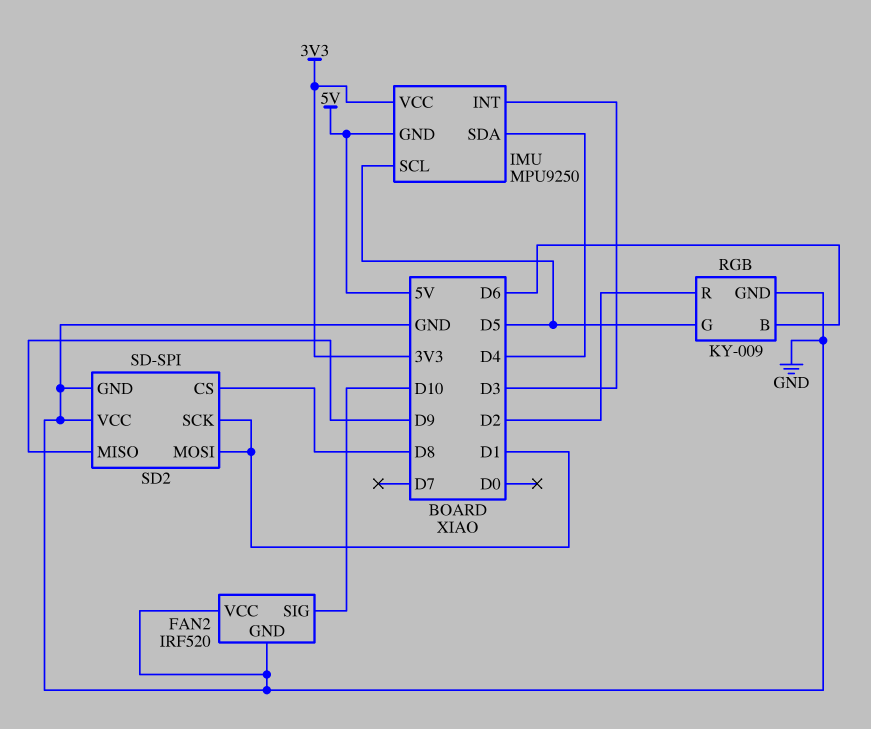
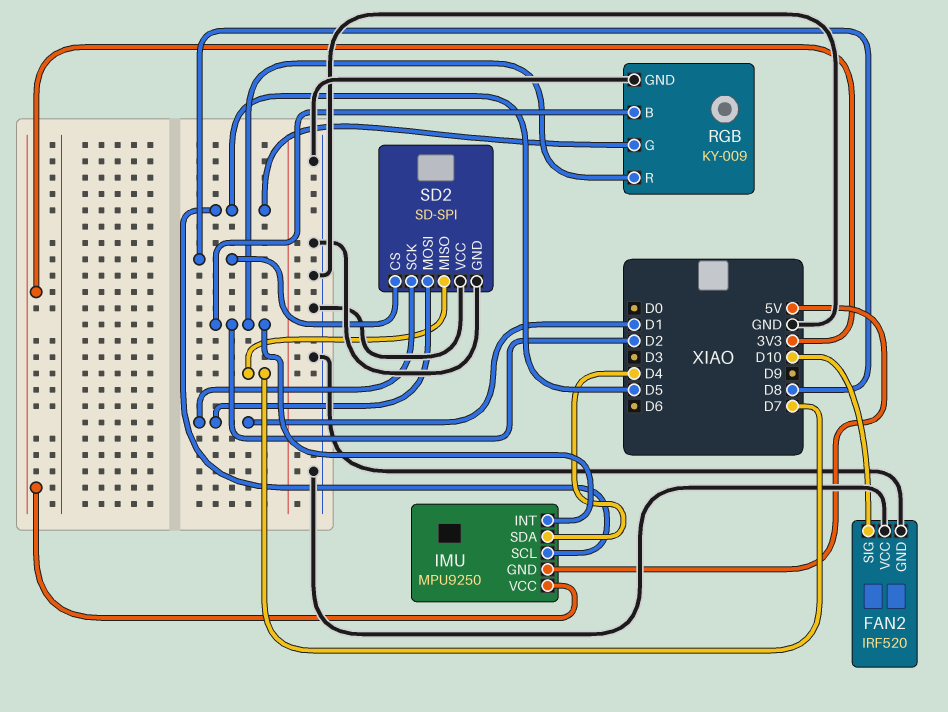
IMU pin INT: D3 -> D2
RGB pin B: D6 -> D2
SD2 pin MISO: D9 -> D7

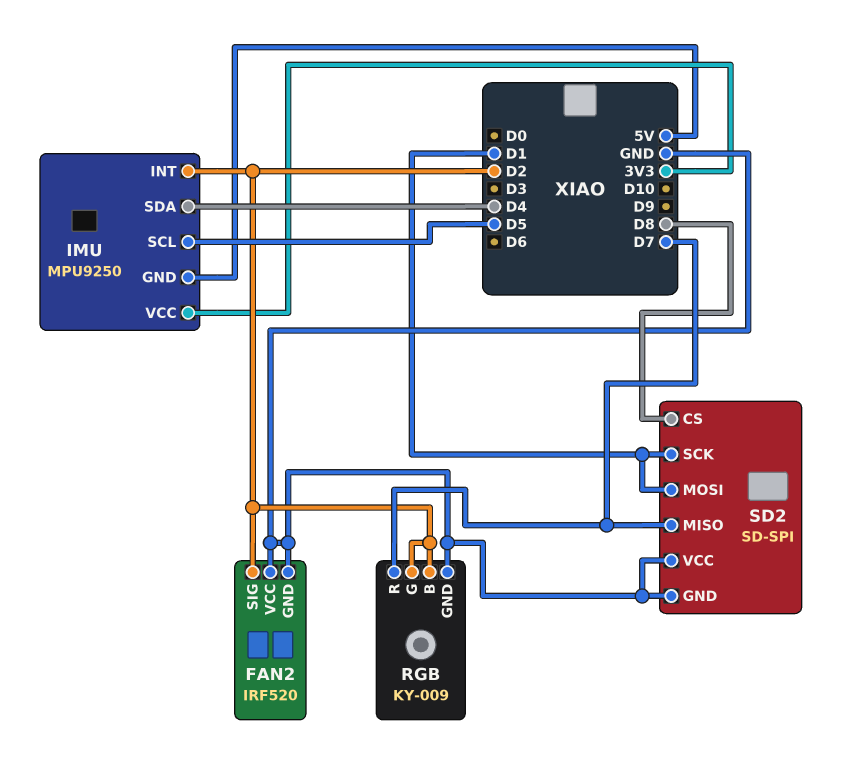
FAN2 pin SIG: D10 -> D2
RGB pin G: D5 -> D2
RGB pin R: D2 -> D7

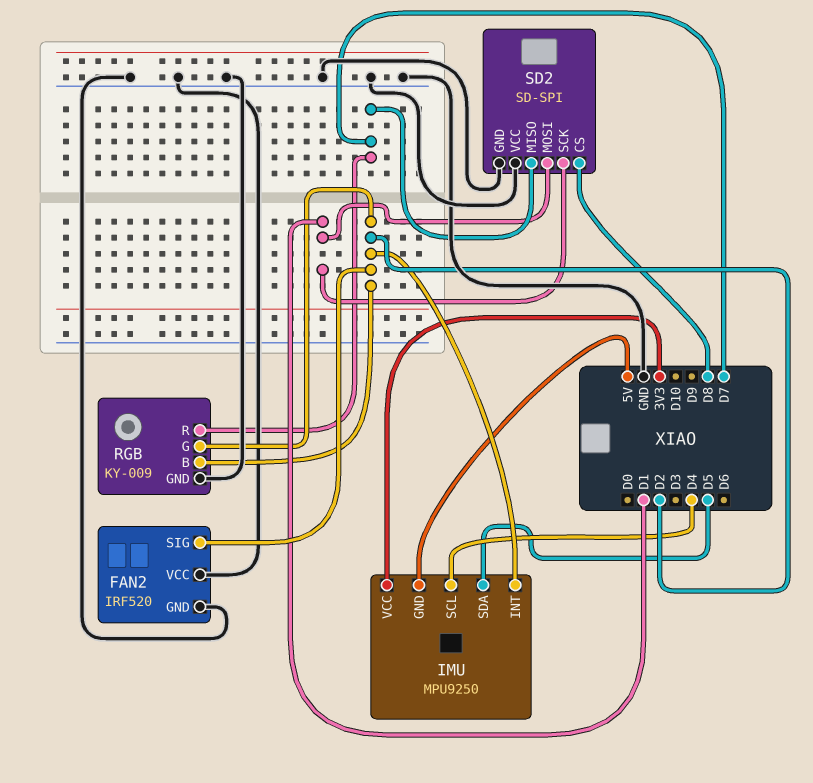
IMU pin SCL: D5 -> D4
IMU pin SDA: D4 -> D5

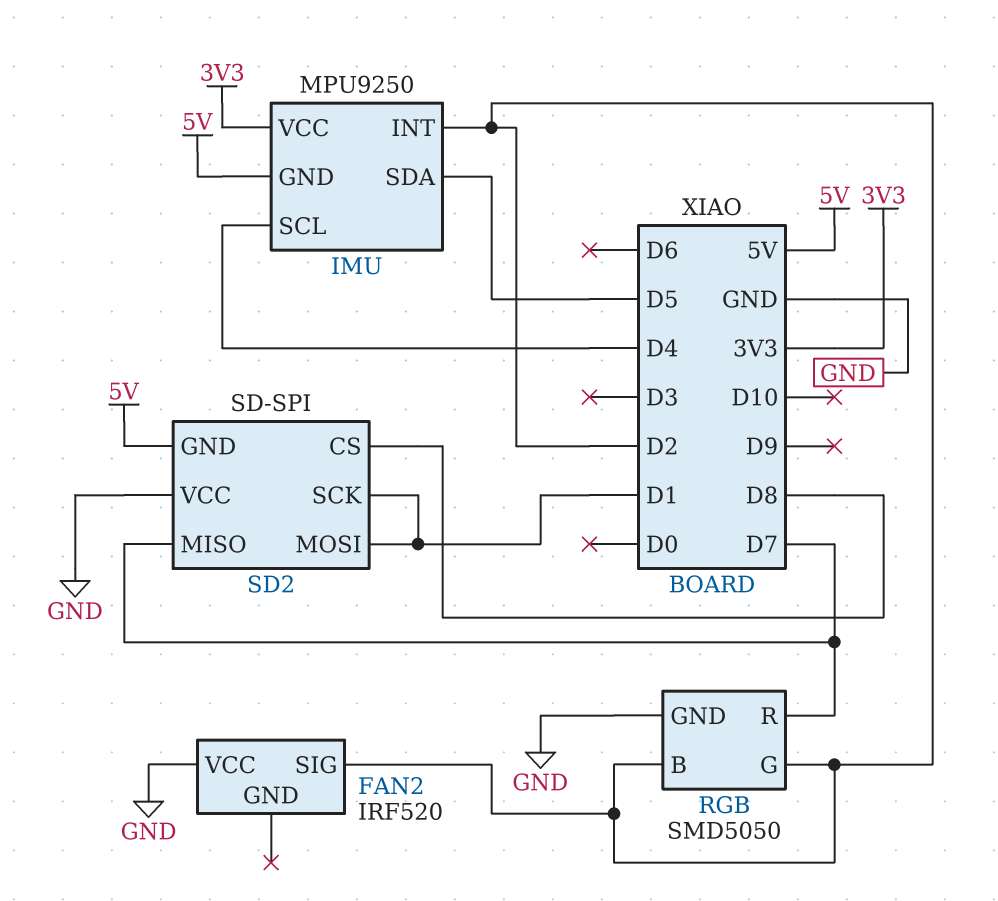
FAN2 pin GND: GND -> none
RGB: KY-009 -> SMD5050
SD2 pin GND: GND -> 5V

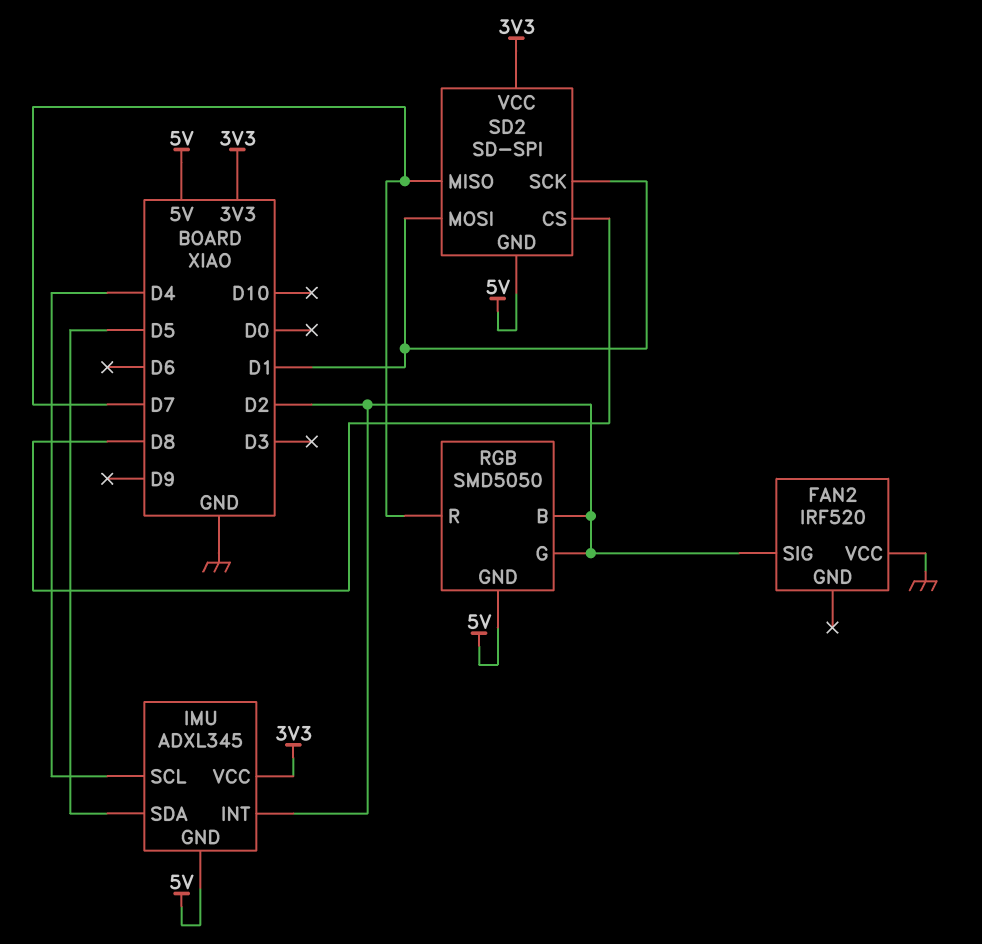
IMU: MPU9250 -> ADXL345
RGB pin GND: GND -> 5V
SD2 pin VCC: GND -> 3V3

